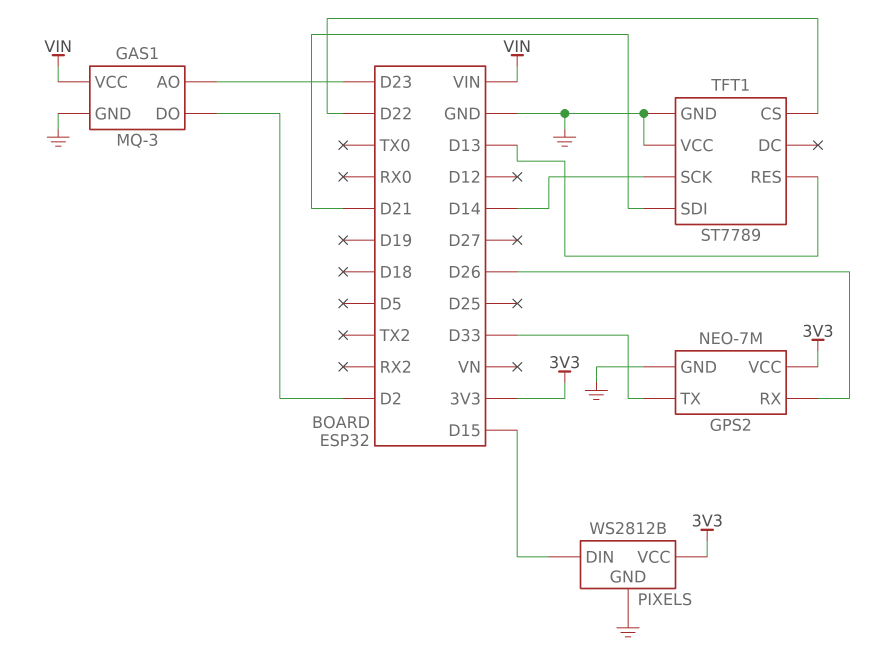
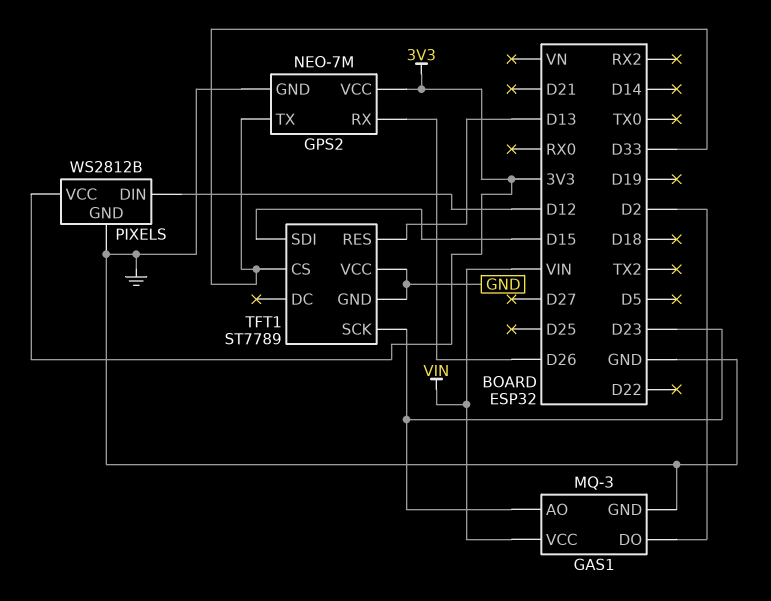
PIXELS pin DIN: D15 -> D12
TFT1 pin CS: D22 -> D33
TFT1 pin SCK: D14 -> D23
TFT1 pin SDI: D21 -> D15

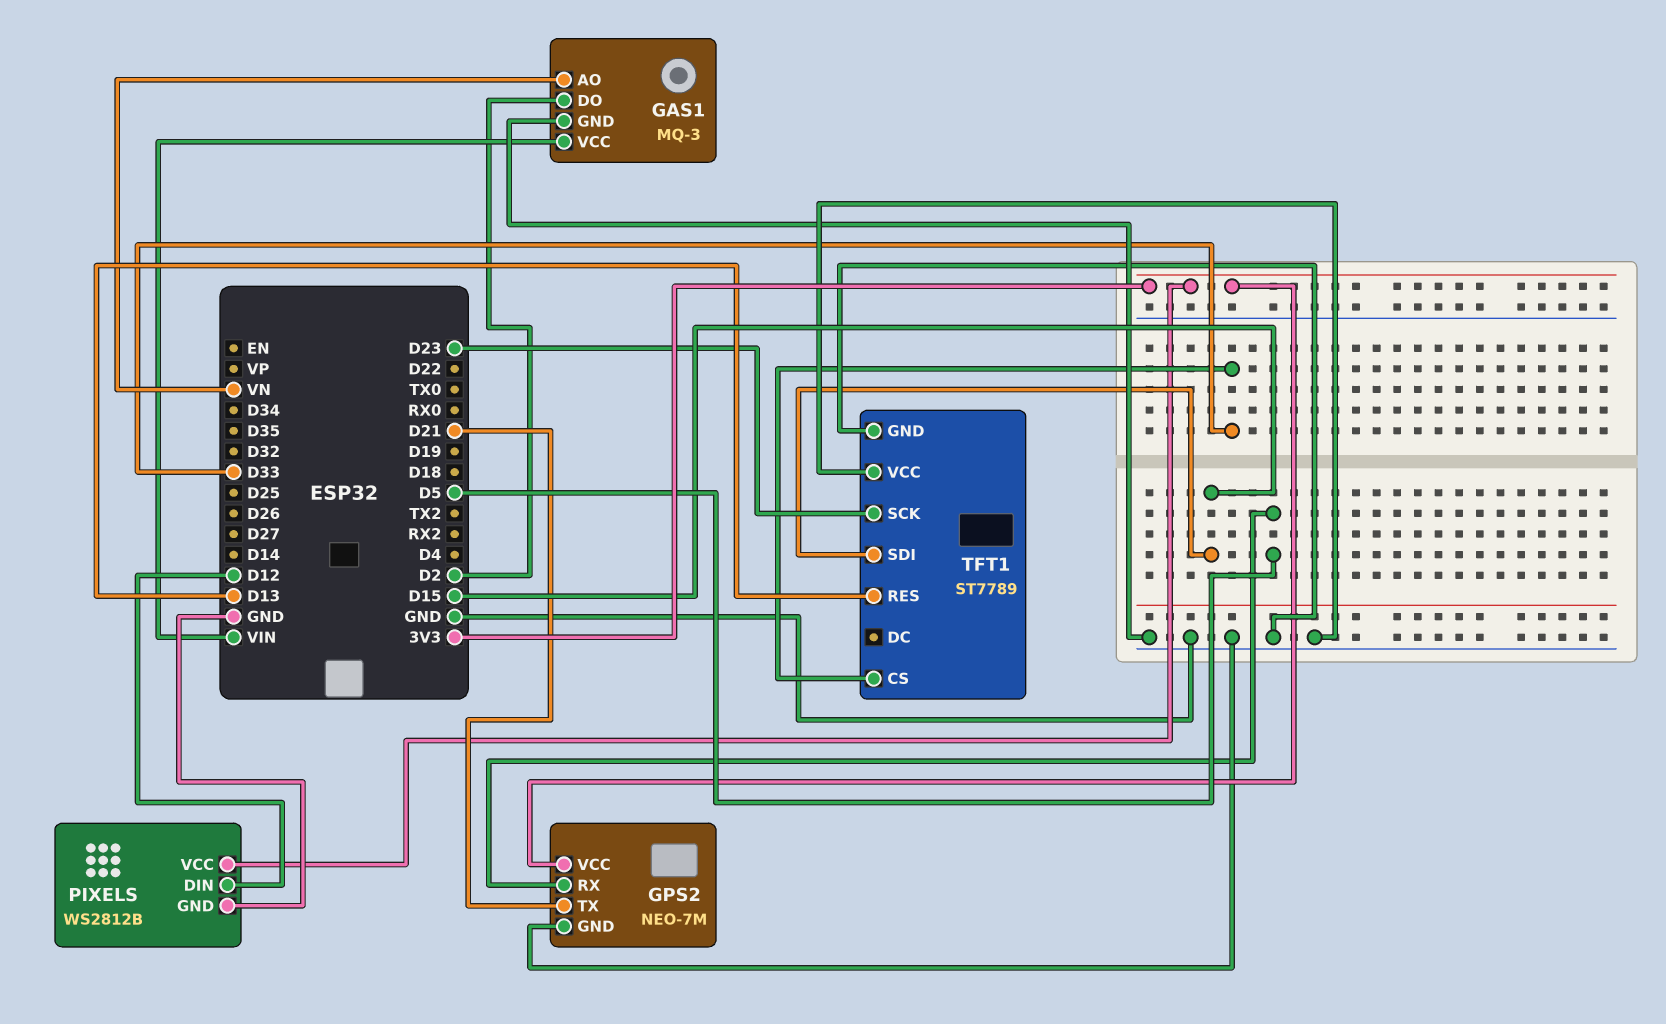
GAS1 pin AO: D23 -> VN
GPS2 pin RX: D26 -> D5
GPS2 pin TX: D33 -> D21

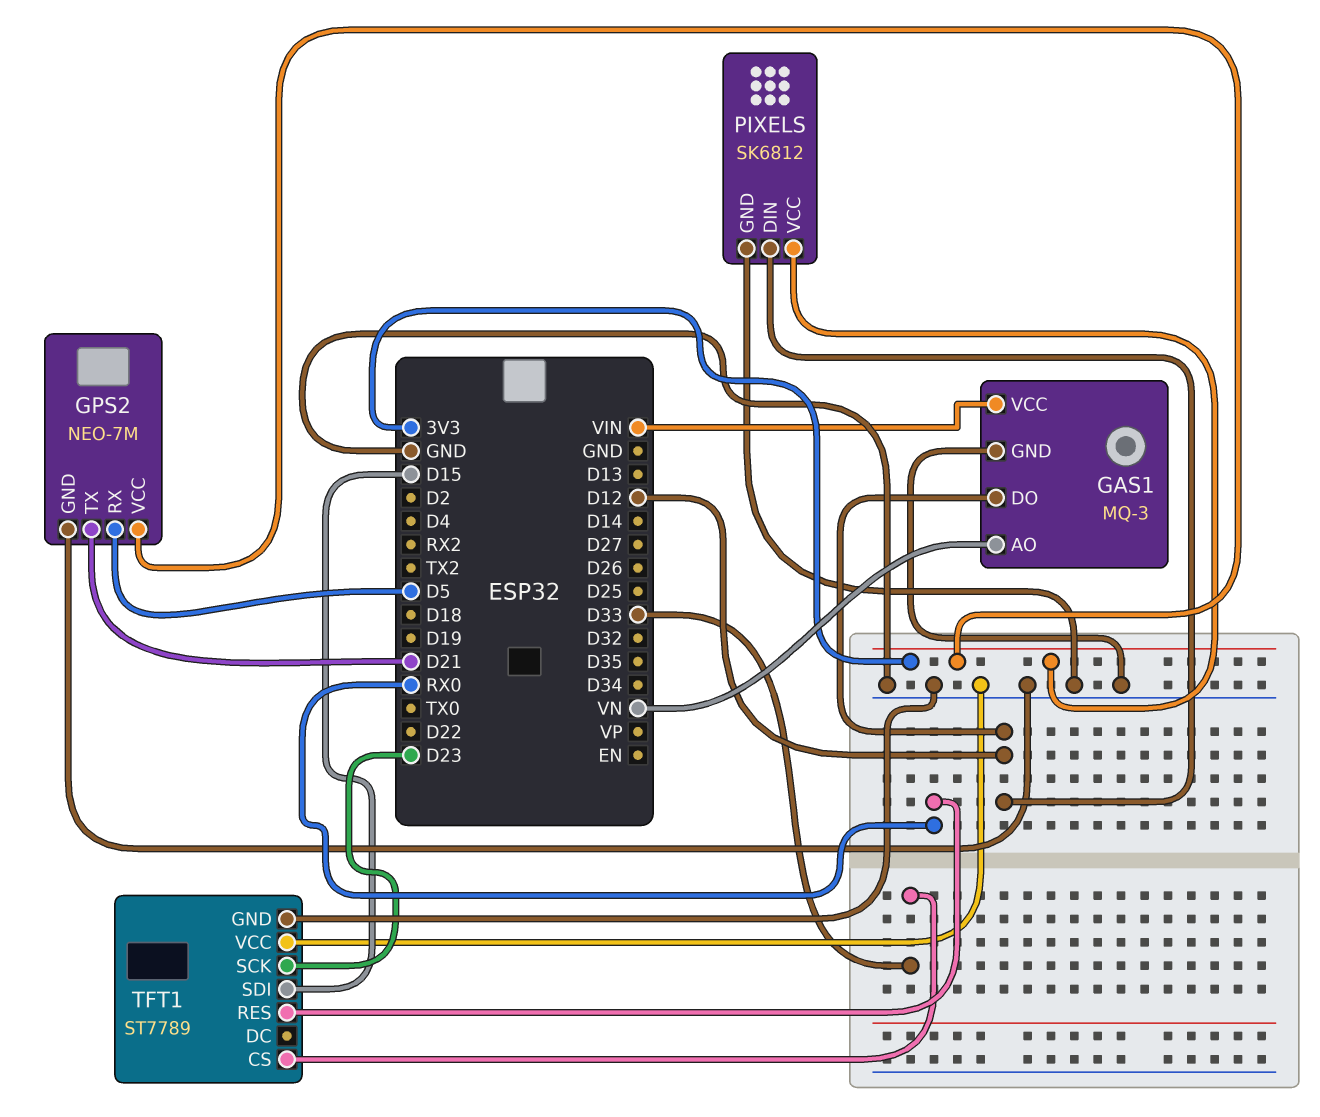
GAS1 pin DO: D2 -> D12
PIXELS: WS2812B -> SK6812
TFT1 pin RES: D13 -> RX0

